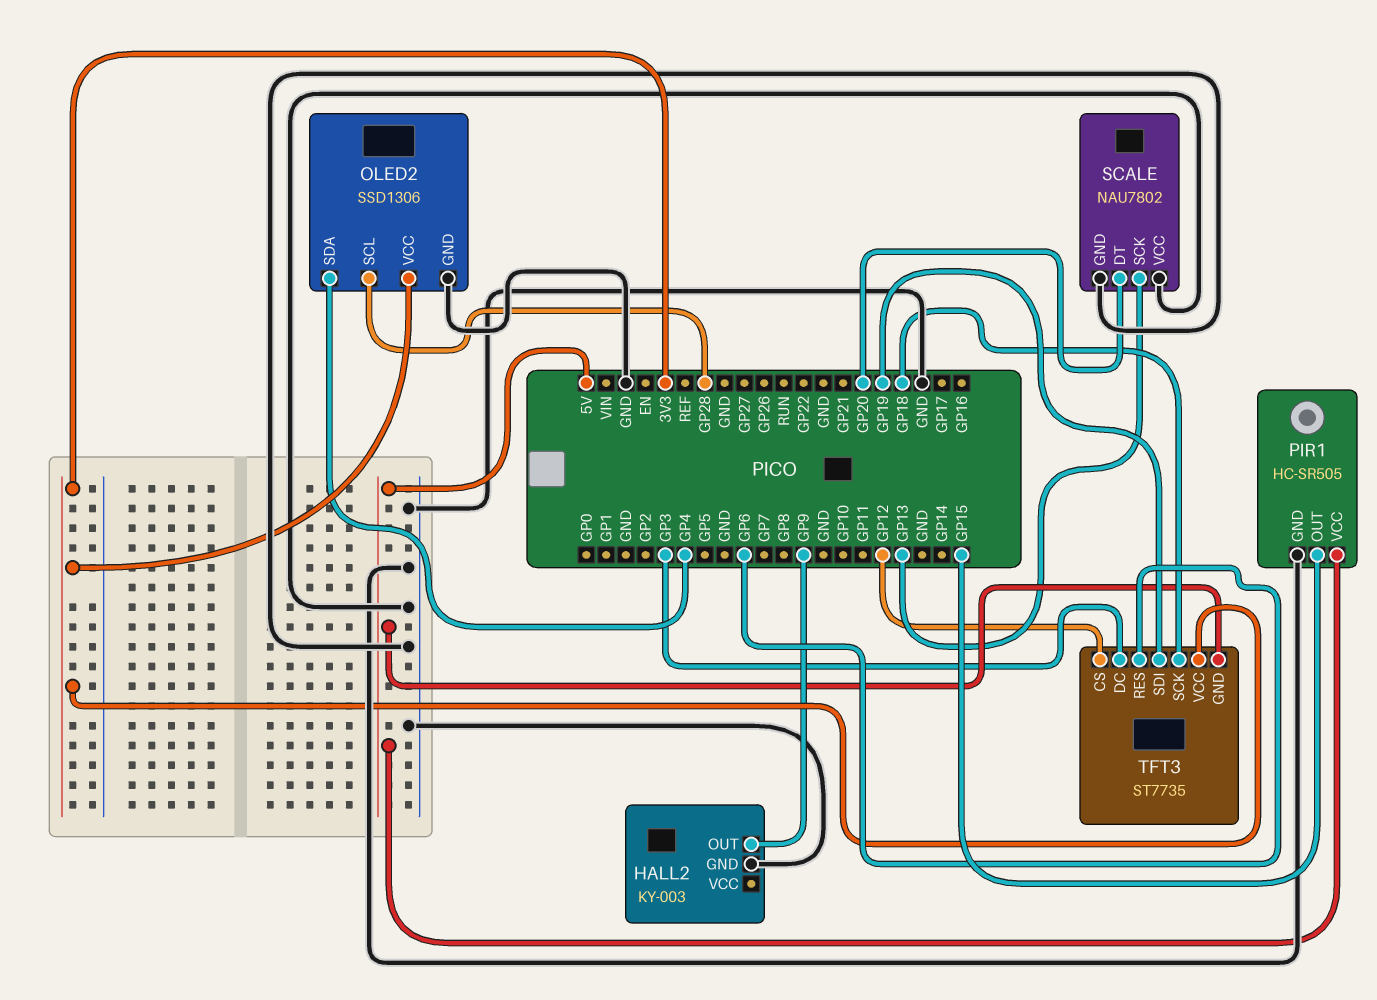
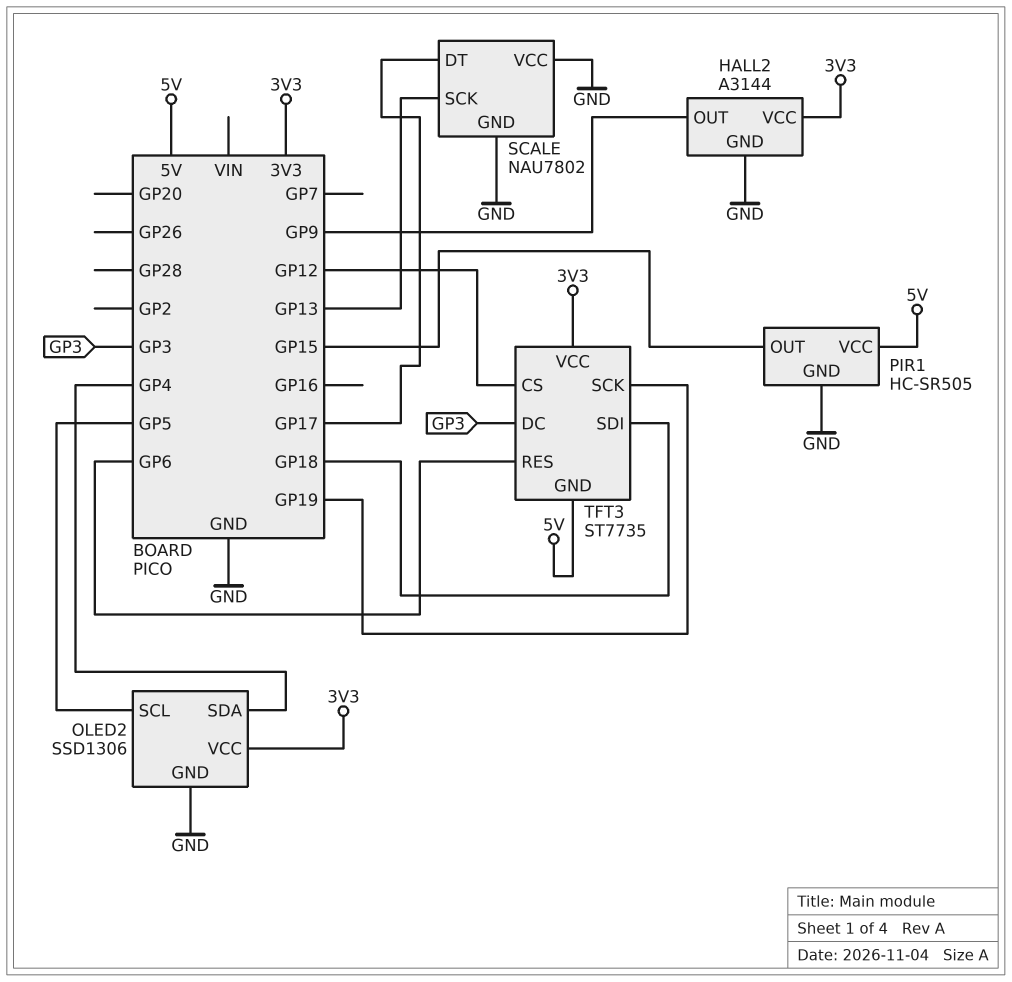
HALL2: KY-003 -> A3144
HALL2 pin VCC: none -> 3V3
OLED2 pin SCL: GP28 -> GP5
SCALE pin DT: GP20 -> GP17
TFT3 pin SCK: GP18 -> GP19
TFT3 pin SDI: GP19 -> GP18

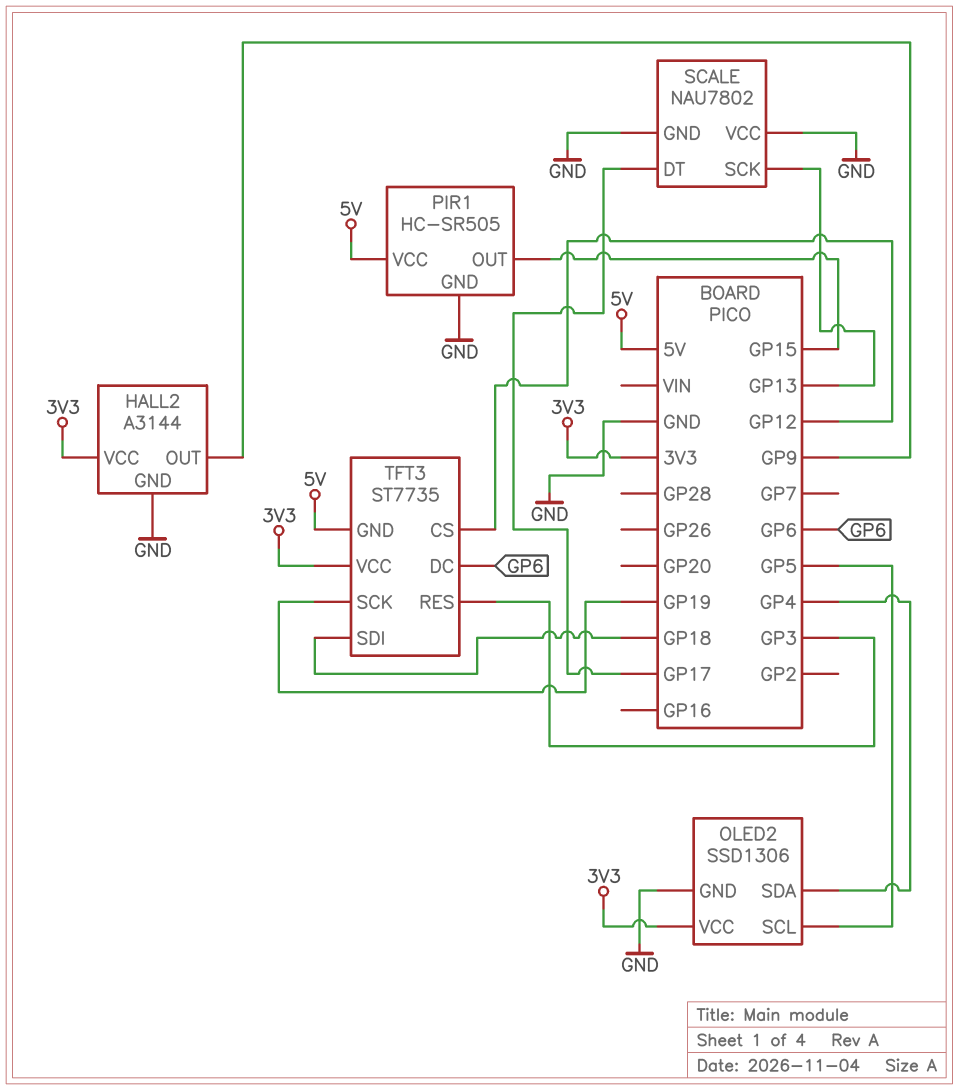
TFT3 pin DC: GP3 -> GP6
TFT3 pin RES: GP6 -> GP3

